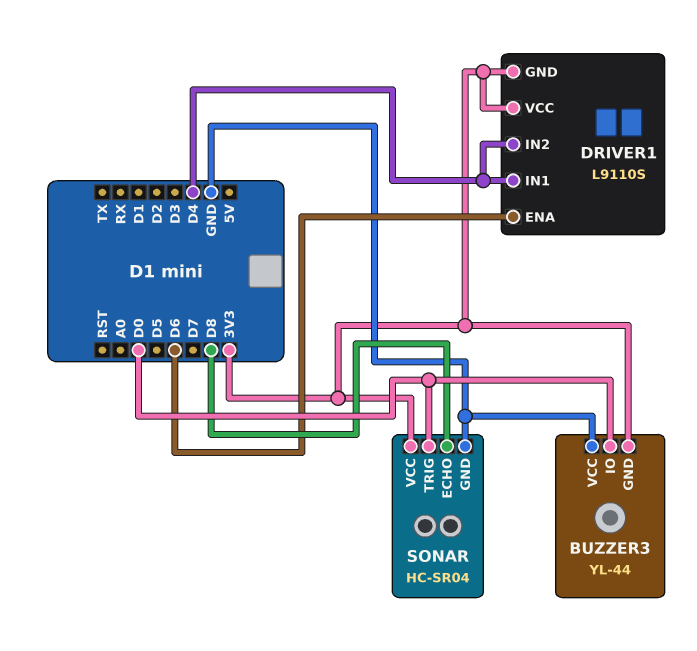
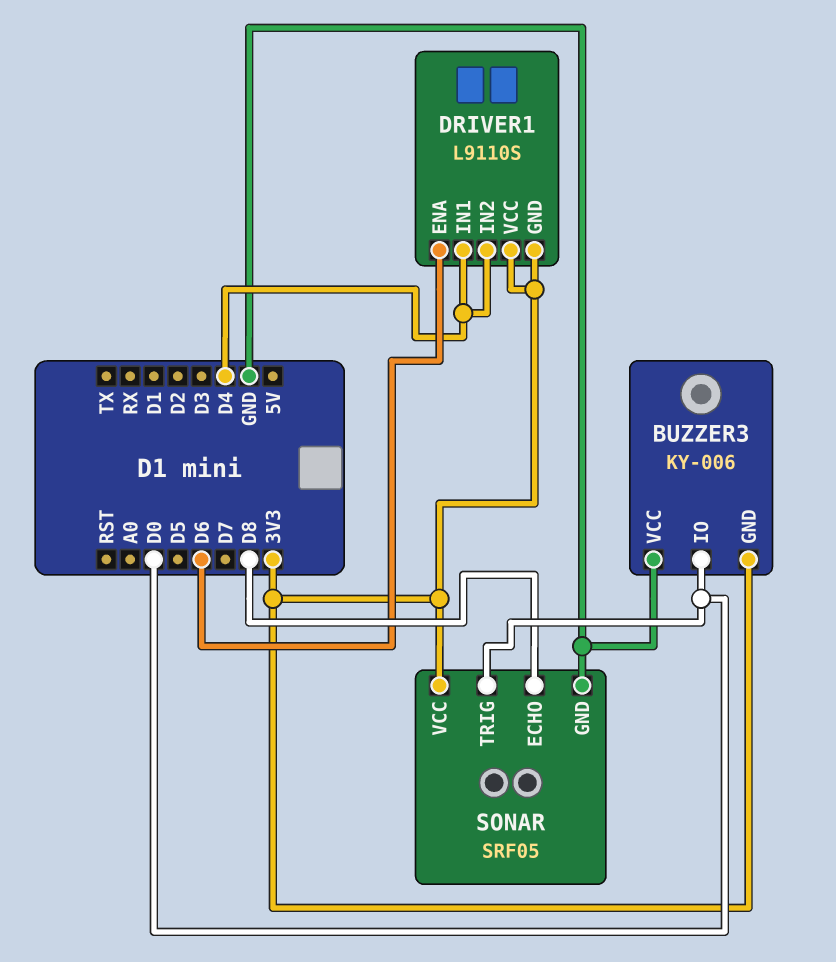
BUZZER3: YL-44 -> KY-006
SONAR: HC-SR04 -> SRF05

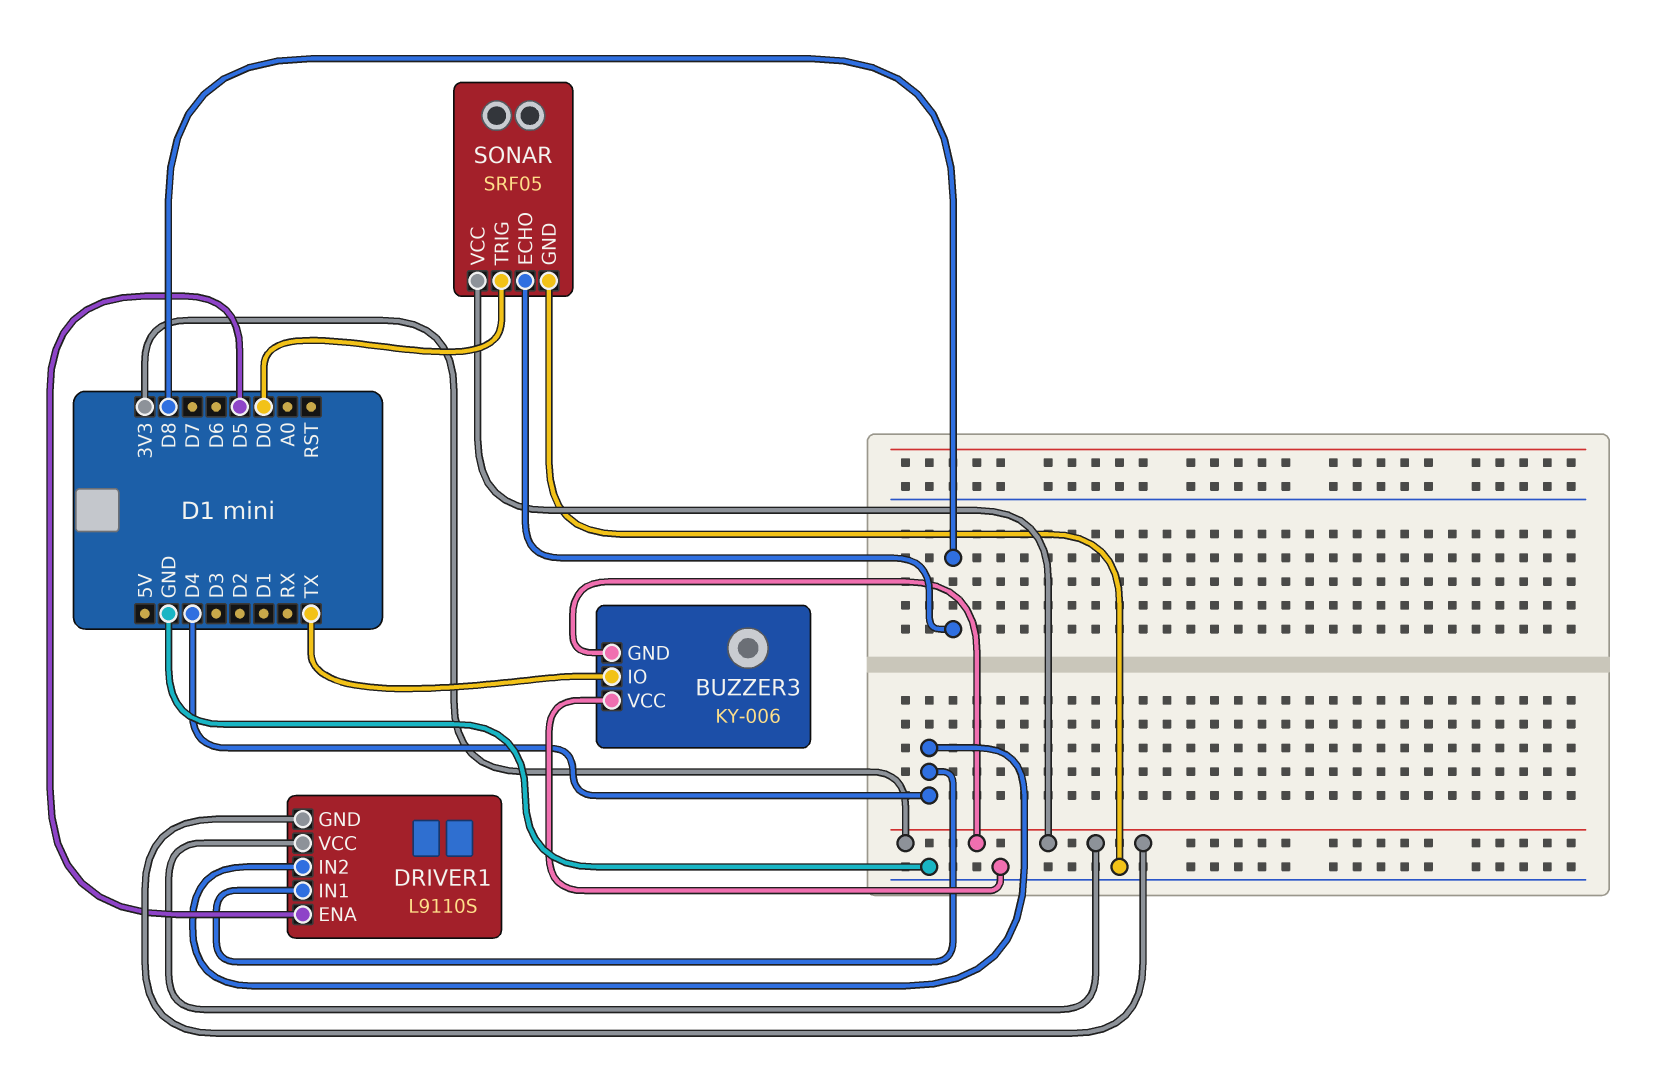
BUZZER3 pin IO: D0 -> TX
DRIVER1 pin ENA: D6 -> D5

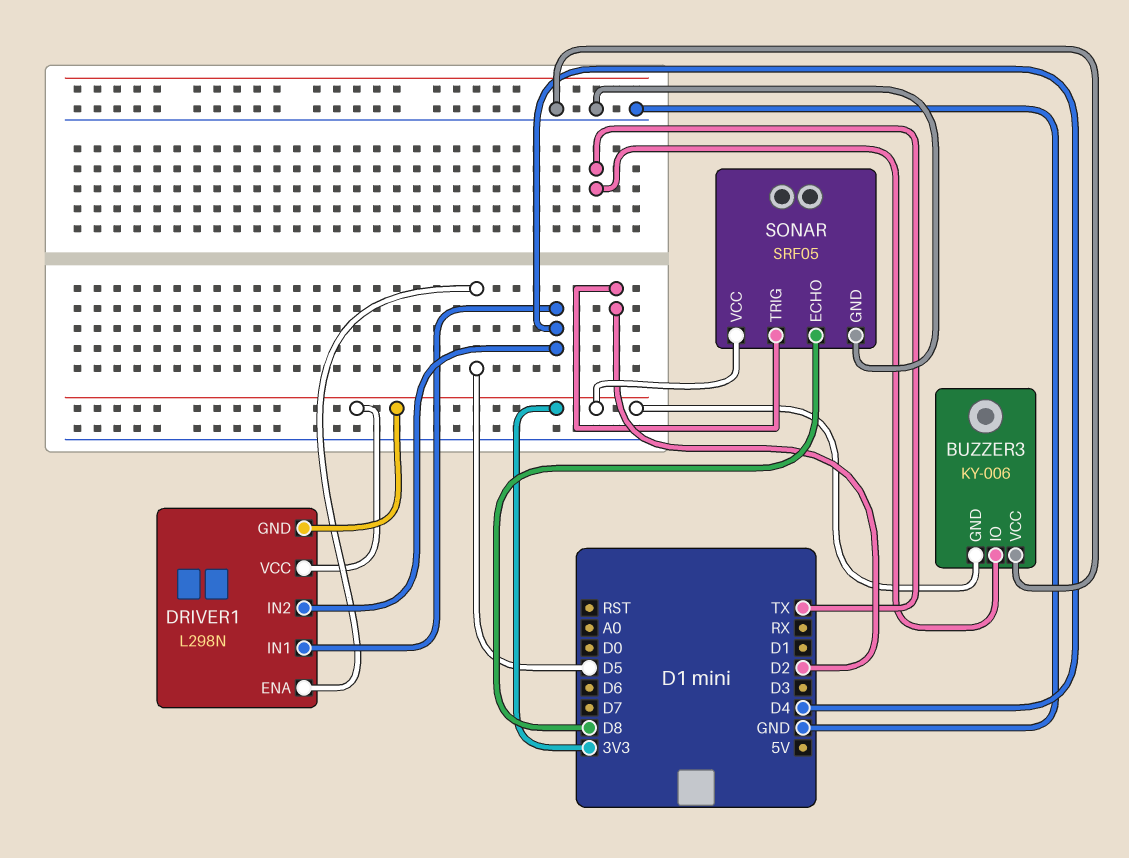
DRIVER1: L9110S -> L298N
SONAR pin TRIG: D0 -> D2

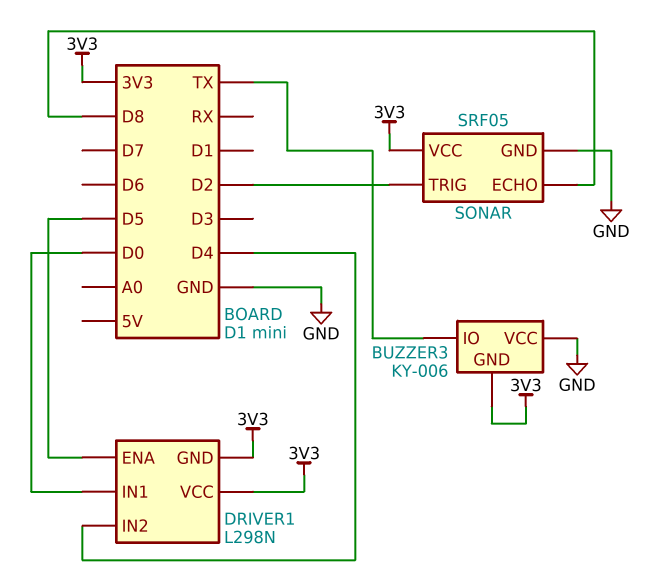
DRIVER1 pin IN1: D4 -> D0

